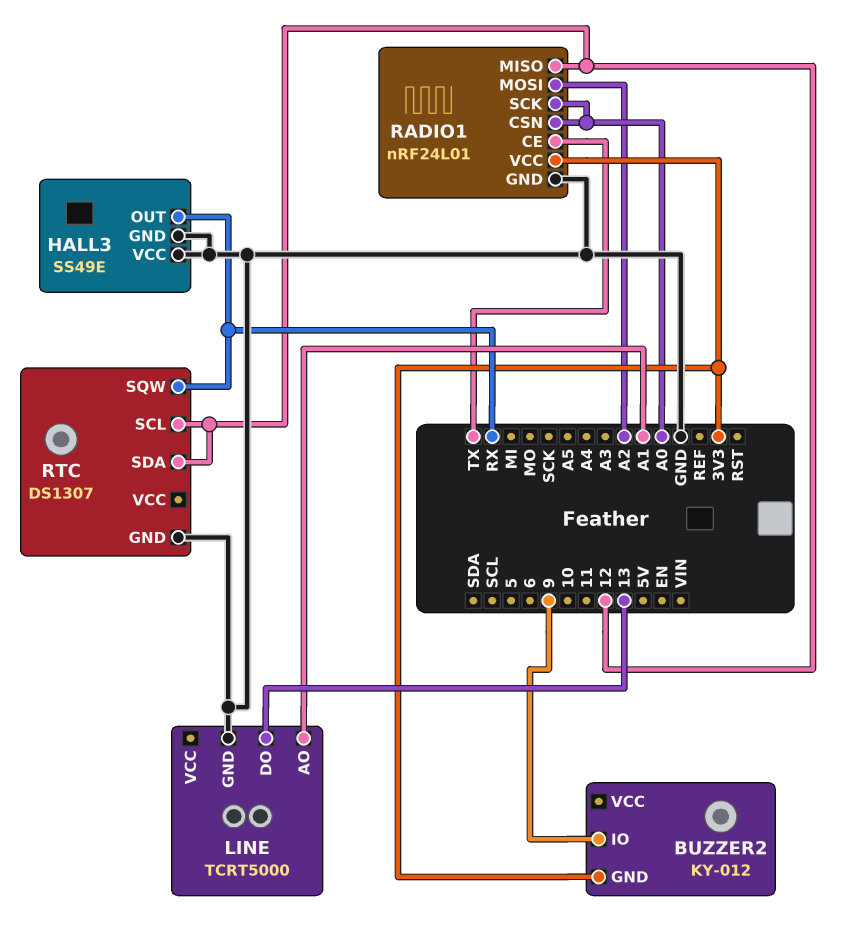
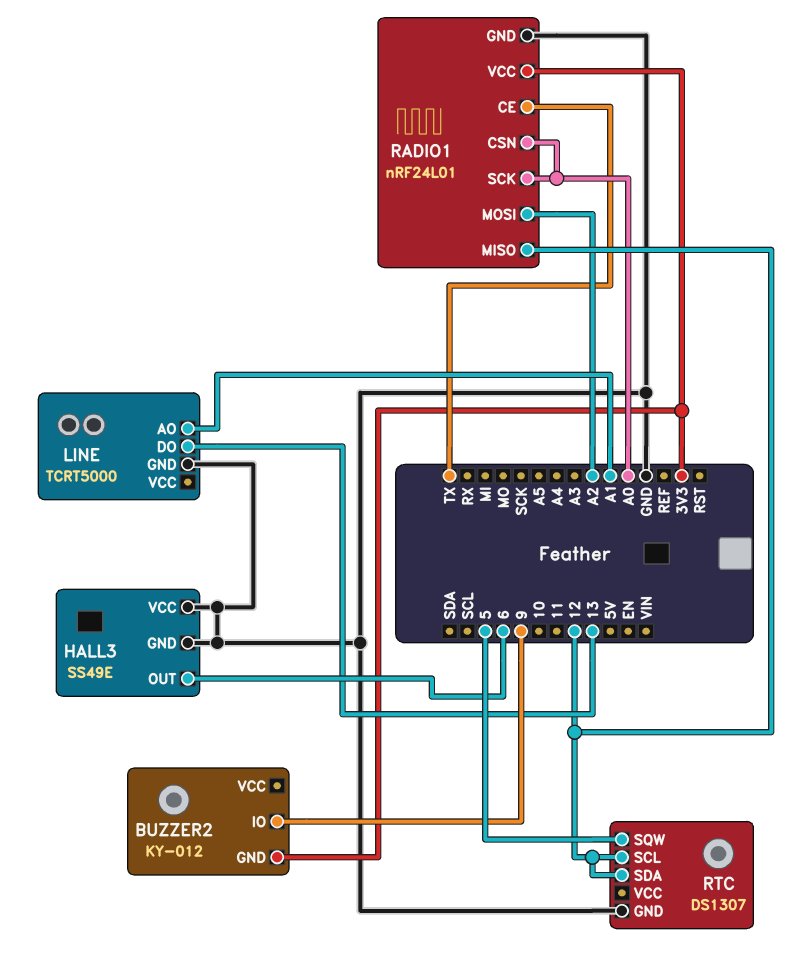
HALL3 pin OUT: RX -> 6
RTC pin SQW: RX -> 5

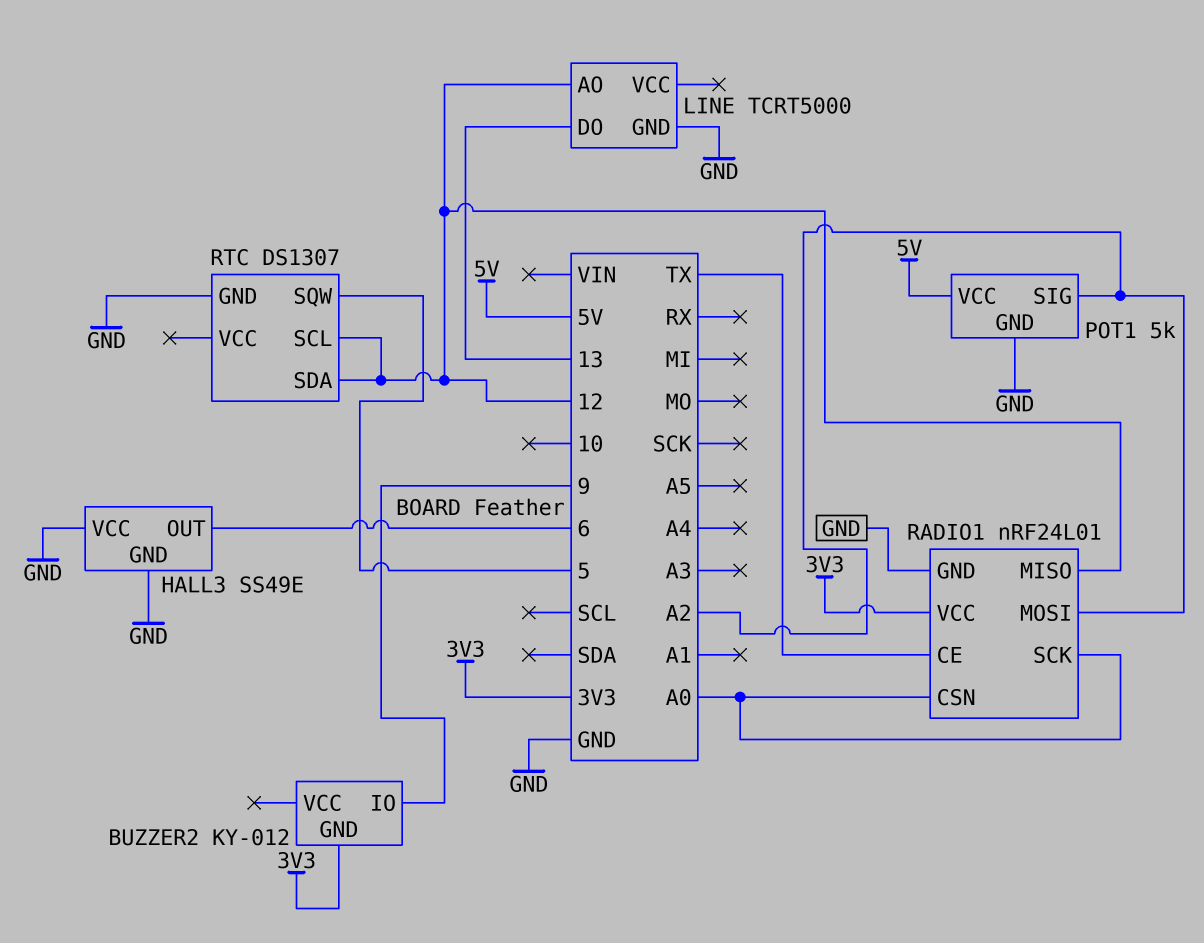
LINE pin AO: A1 -> 12
POT1: none -> 5k
POT1 pin GND: none -> GND
POT1 pin SIG: none -> A2
POT1 pin VCC: none -> 5V

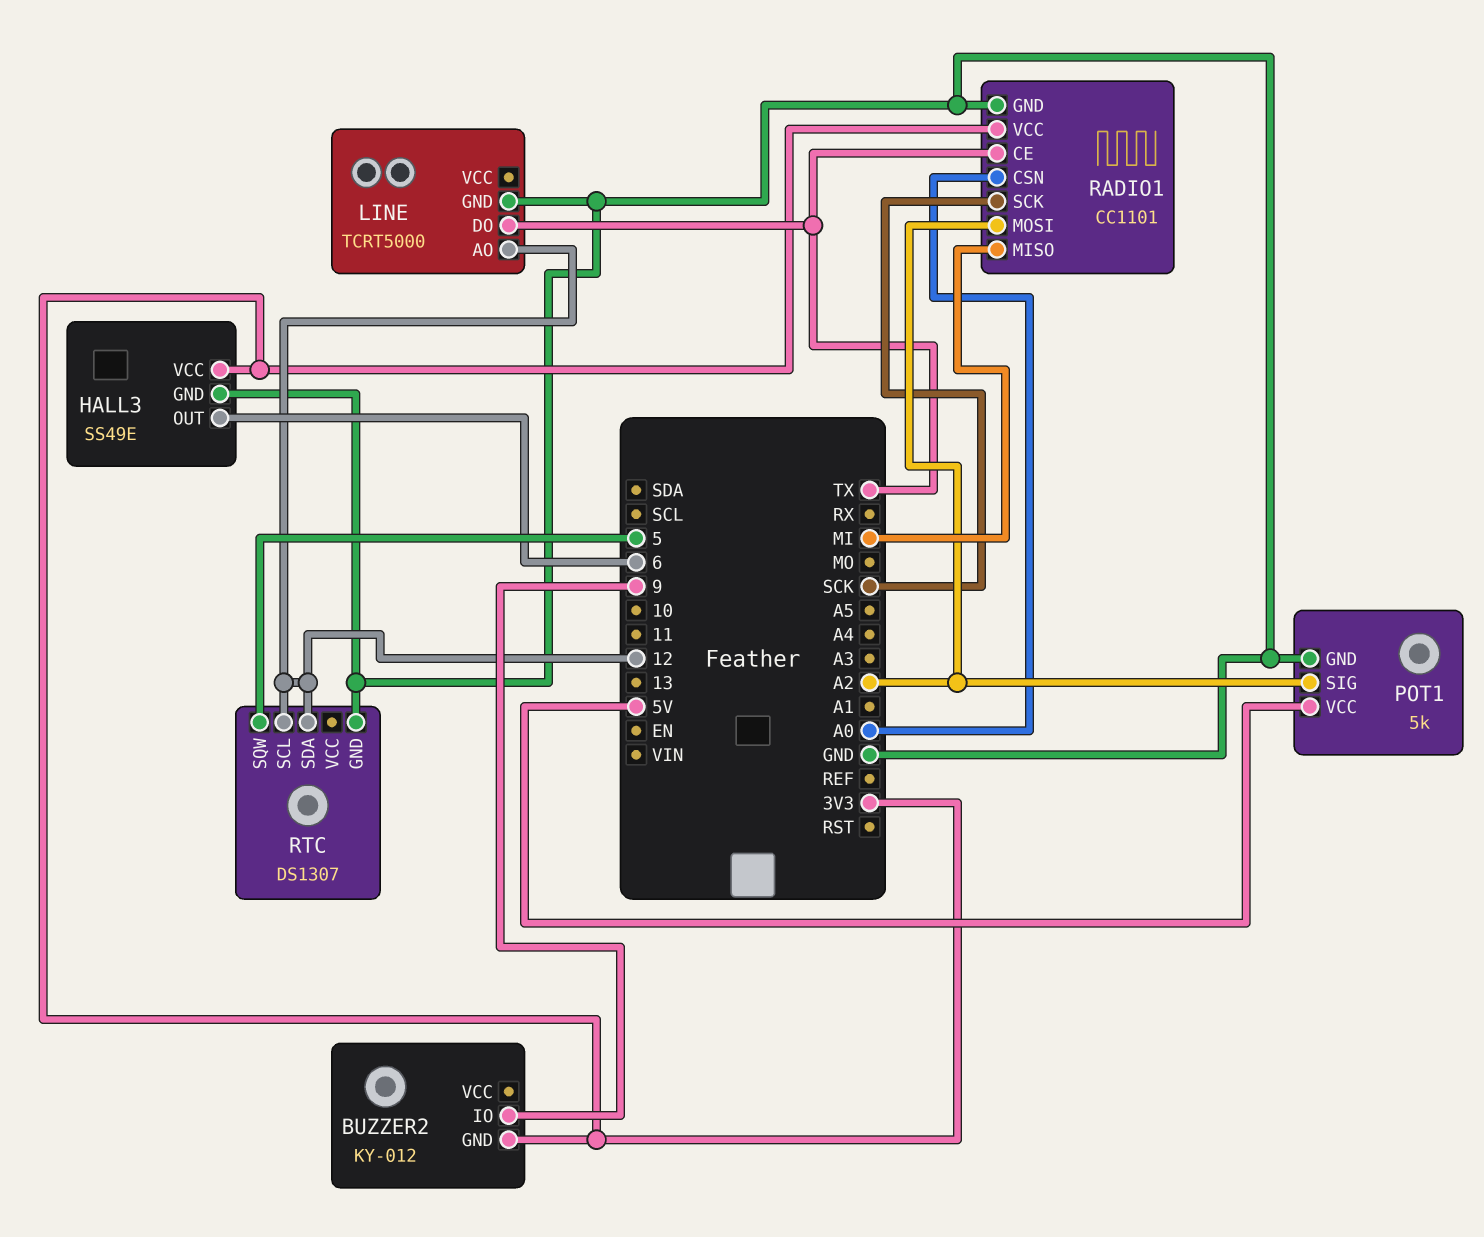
HALL3 pin VCC: GND -> 3V3
LINE pin DO: 13 -> TX
RADIO1: nRF24L01 -> CC1101
RADIO1 pin MISO: 12 -> MI
RADIO1 pin SCK: A0 -> SCK

